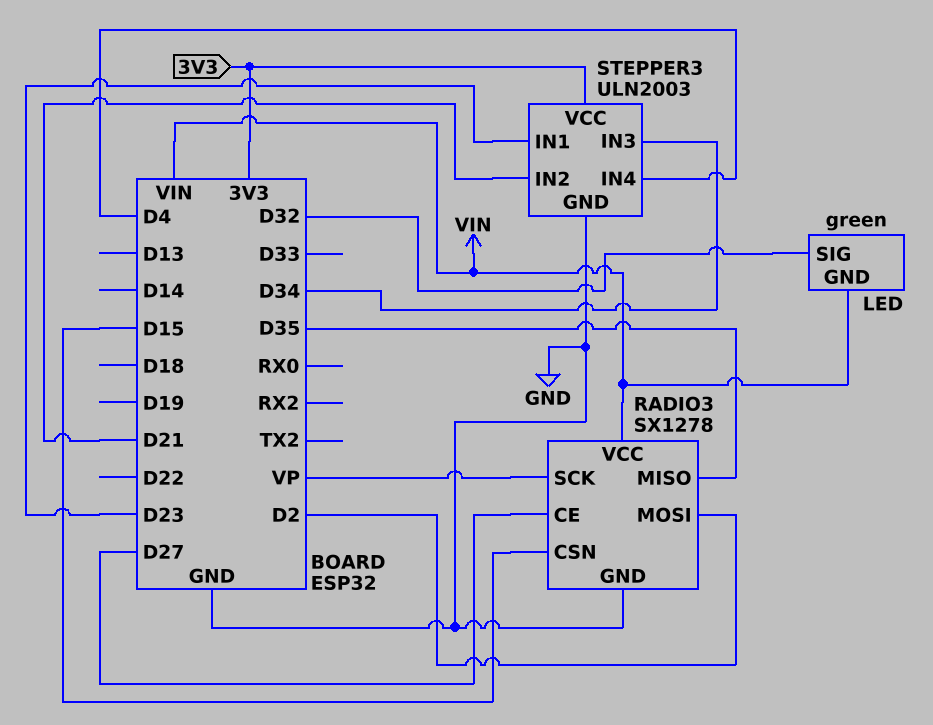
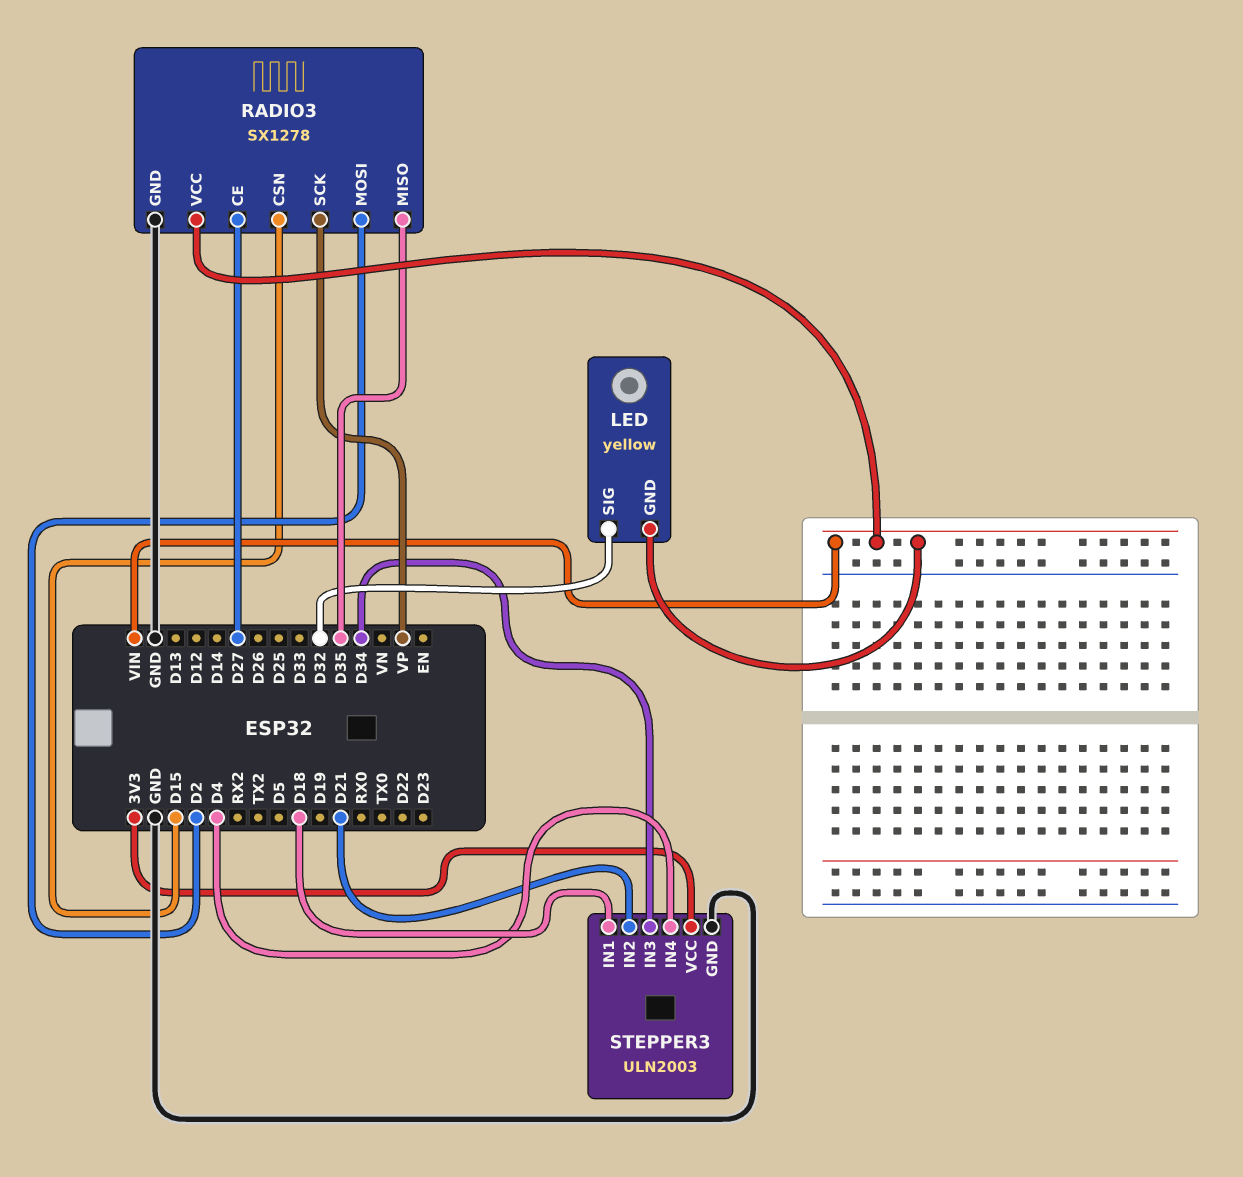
LED: green -> yellow
STEPPER3 pin IN1: D23 -> D18

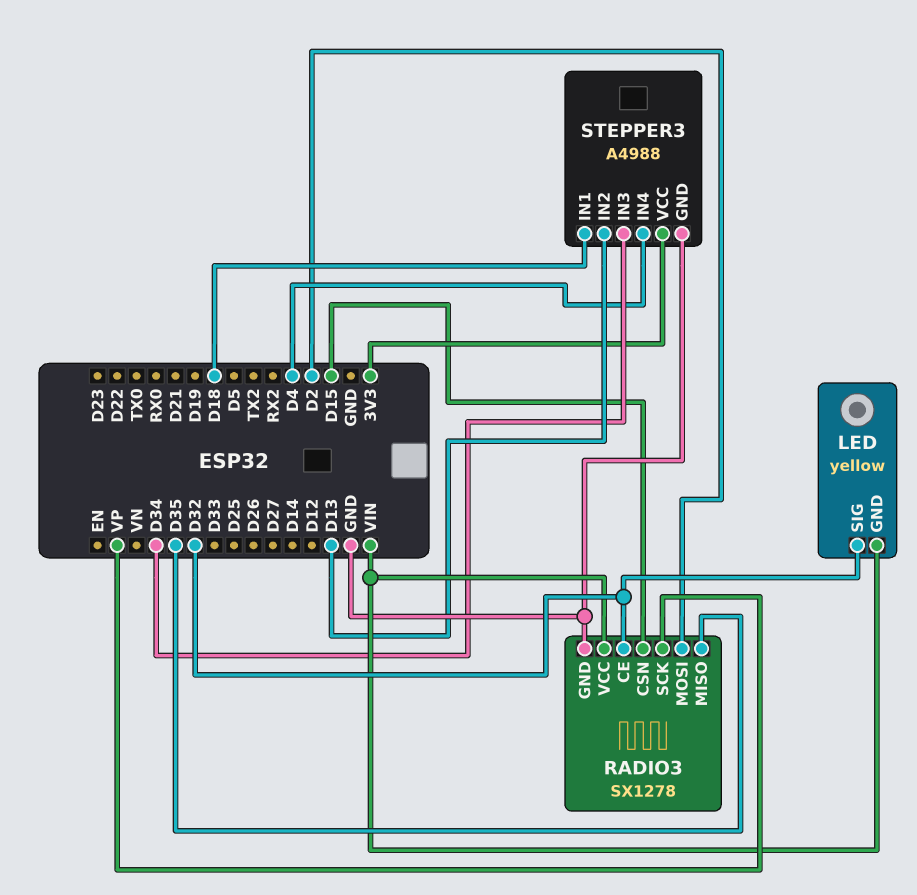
RADIO3 pin CE: D27 -> D32
STEPPER3: ULN2003 -> A4988
STEPPER3 pin IN2: D21 -> D13

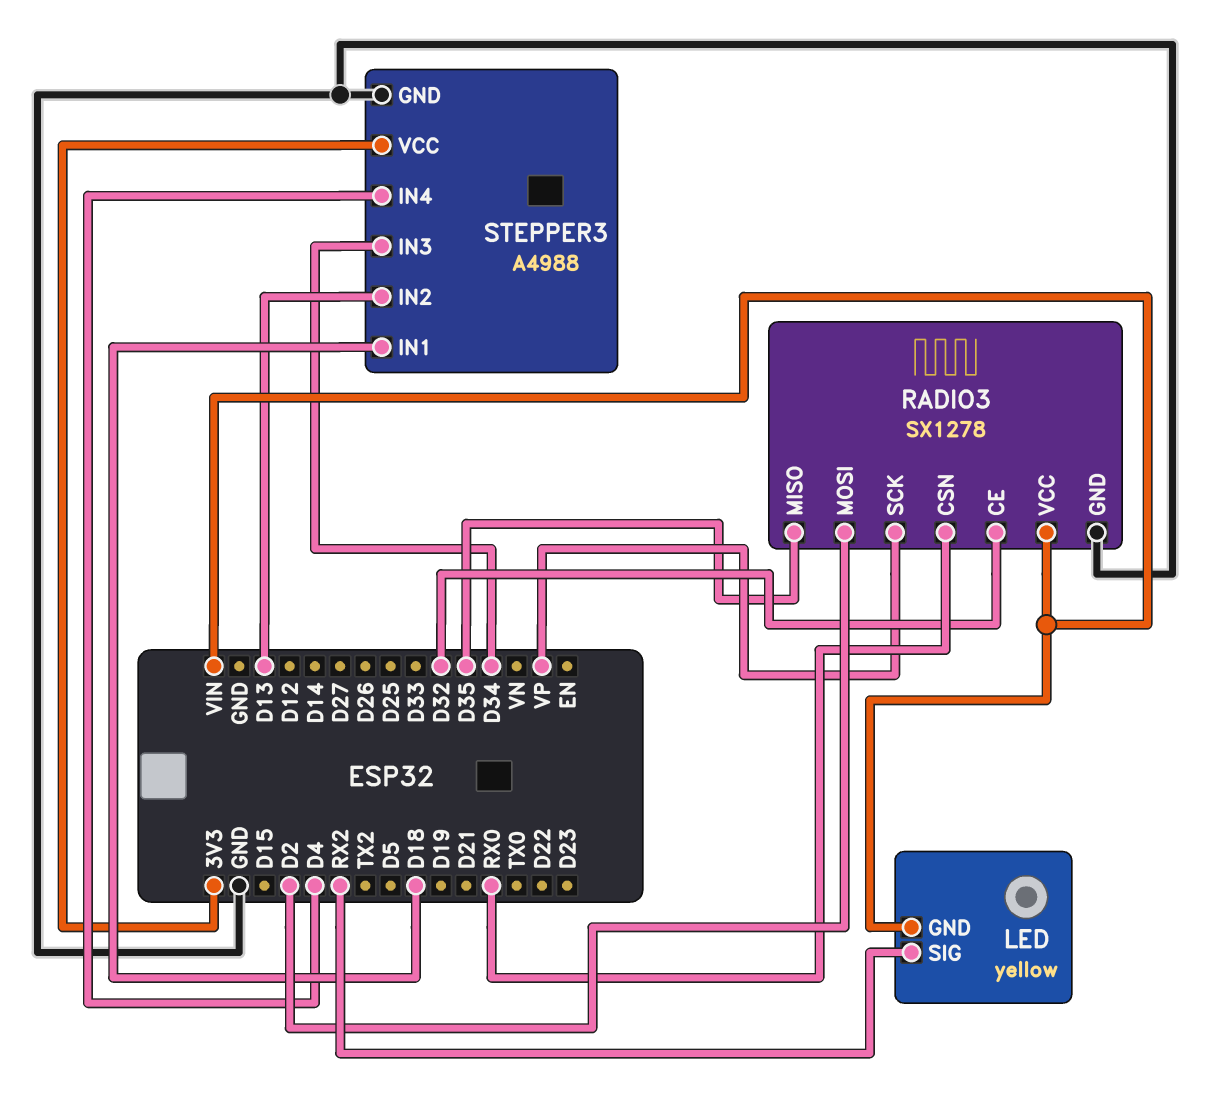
LED pin SIG: D32 -> RX2
RADIO3 pin CSN: D15 -> RX0

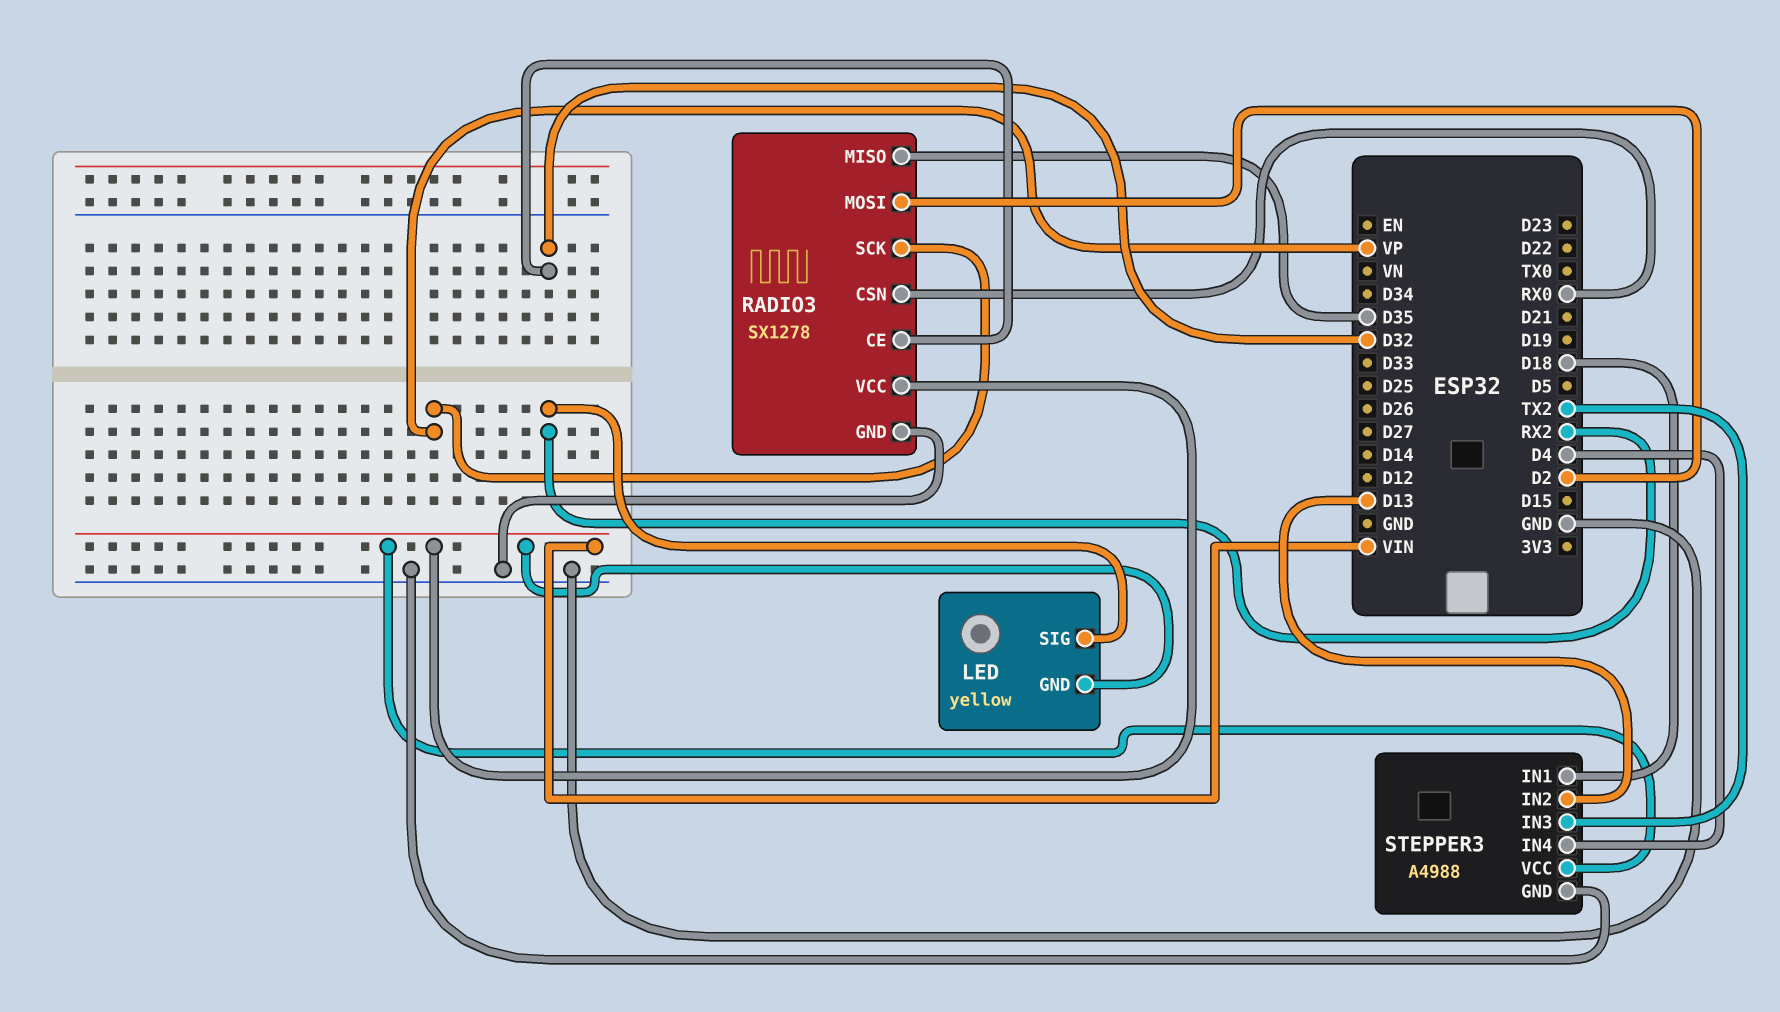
STEPPER3 pin IN3: D34 -> TX2
STEPPER3 pin VCC: 3V3 -> VIN

